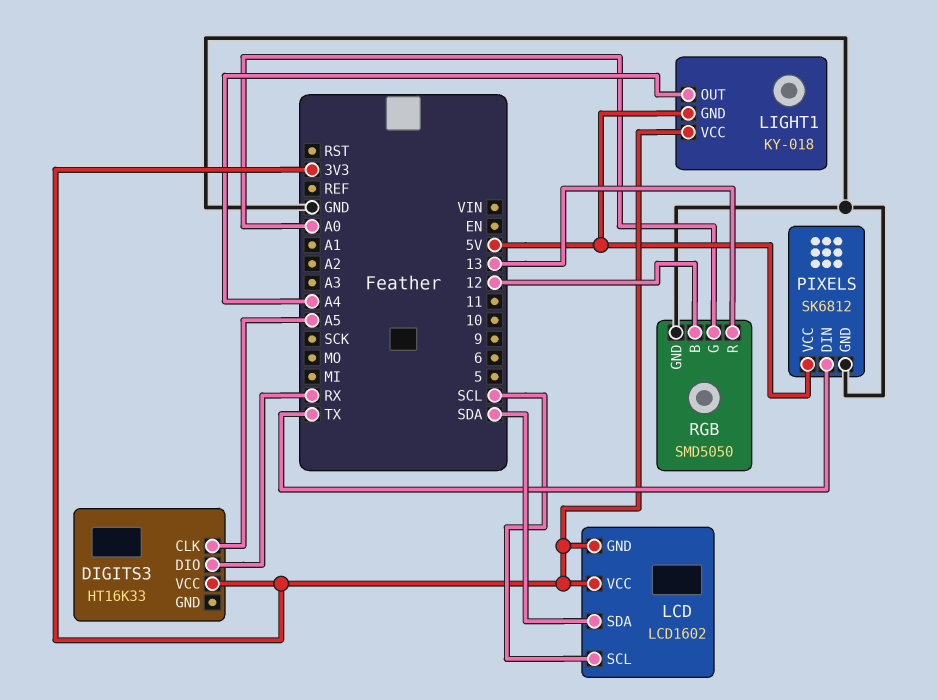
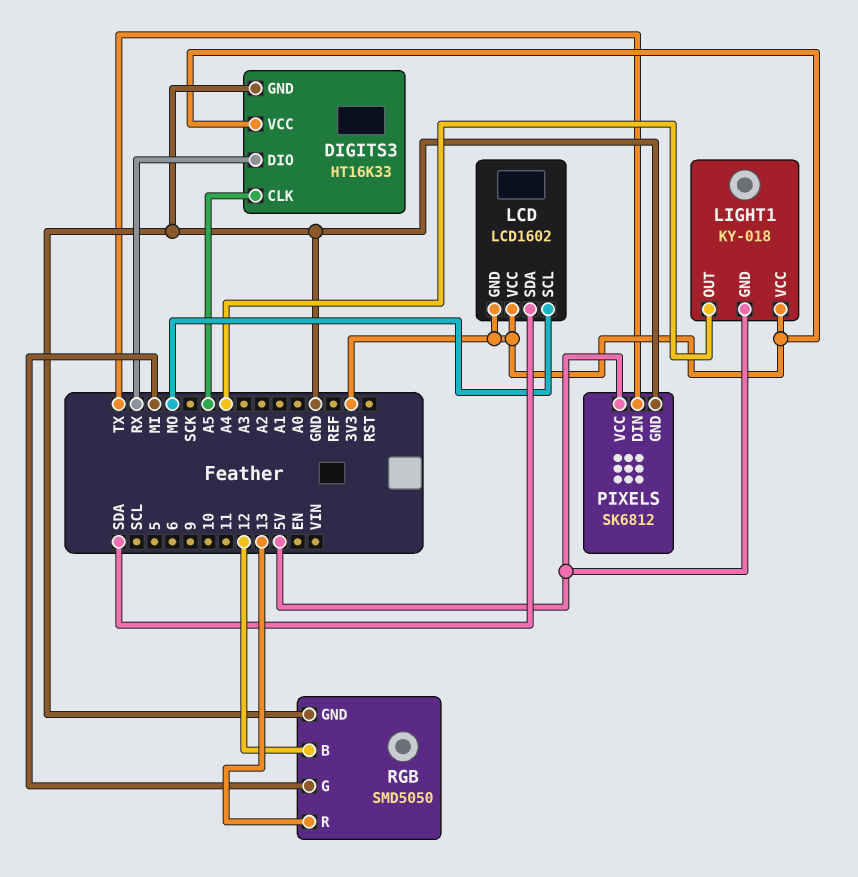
DIGITS3 pin GND: none -> GND
LCD pin SCL: SCL -> MO
RGB pin G: A0 -> MI

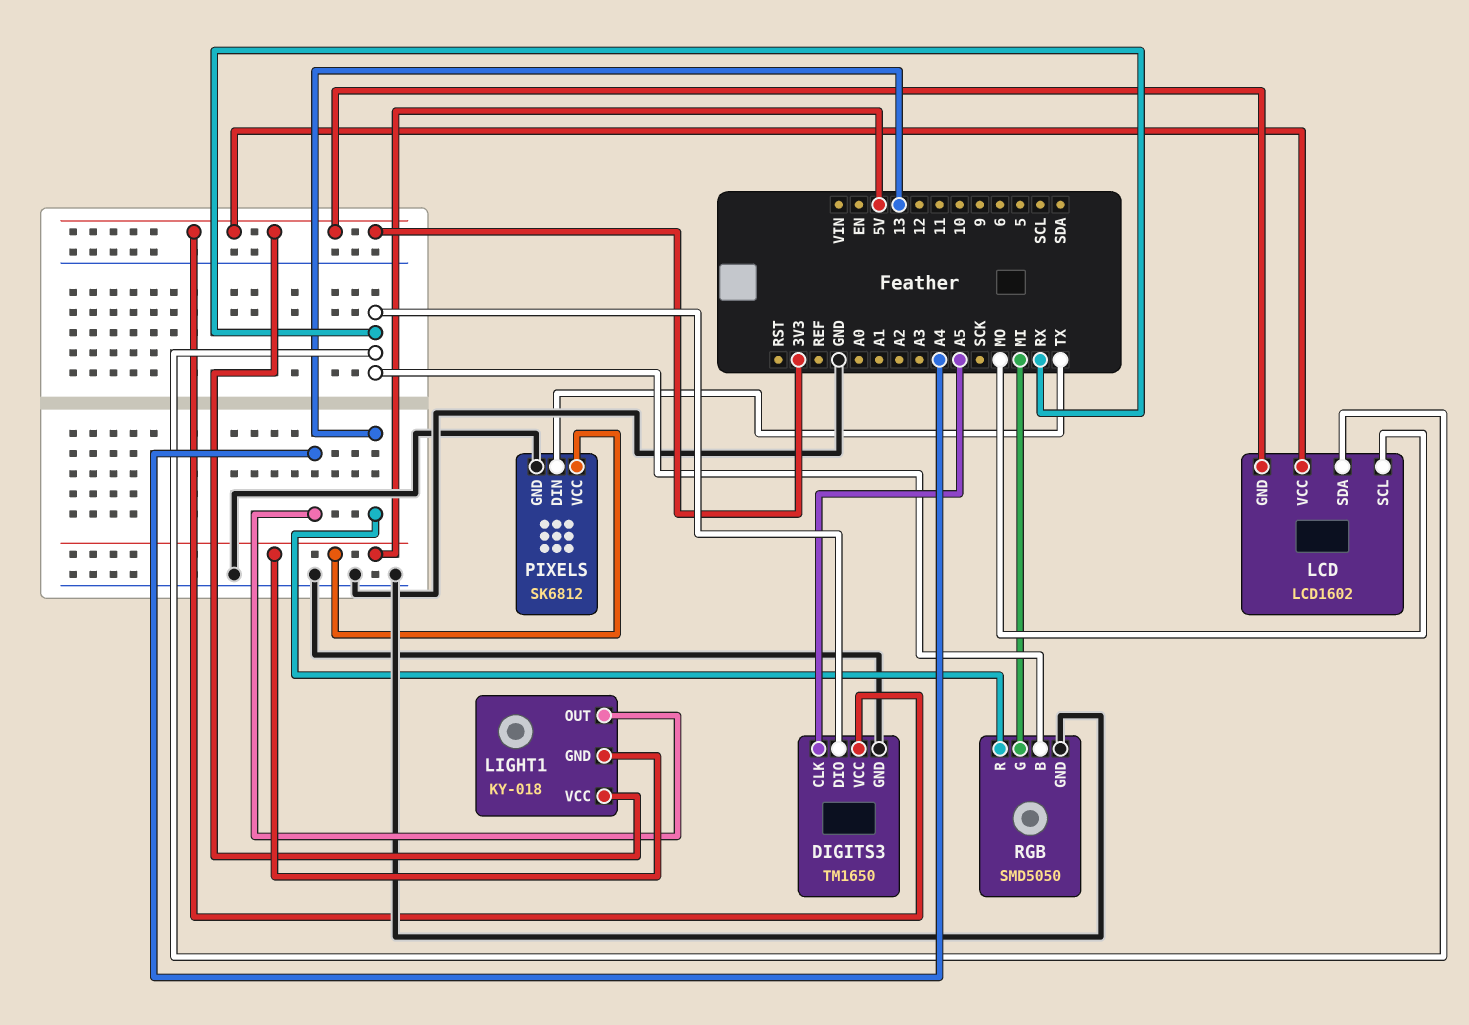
DIGITS3: HT16K33 -> TM1650
LCD pin SDA: SDA -> RX
RGB pin B: 12 -> RX

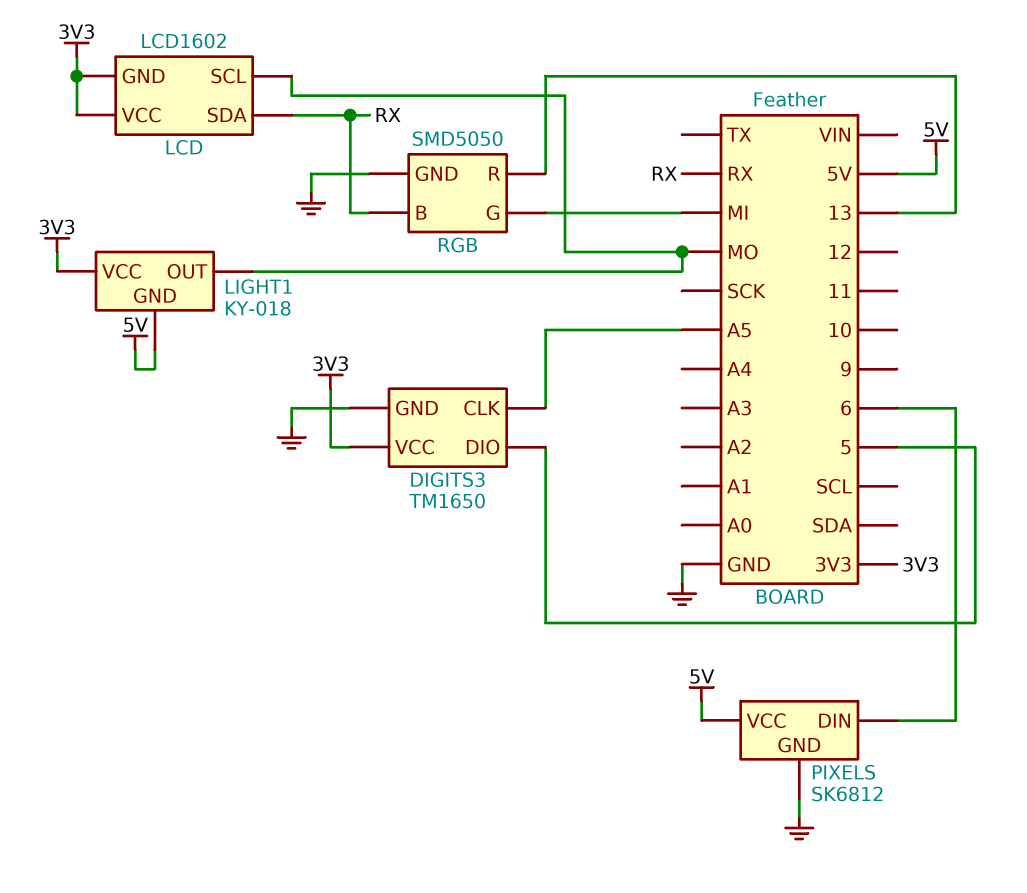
DIGITS3 pin DIO: RX -> 5
LIGHT1 pin OUT: A4 -> MO
PIXELS pin DIN: TX -> 6

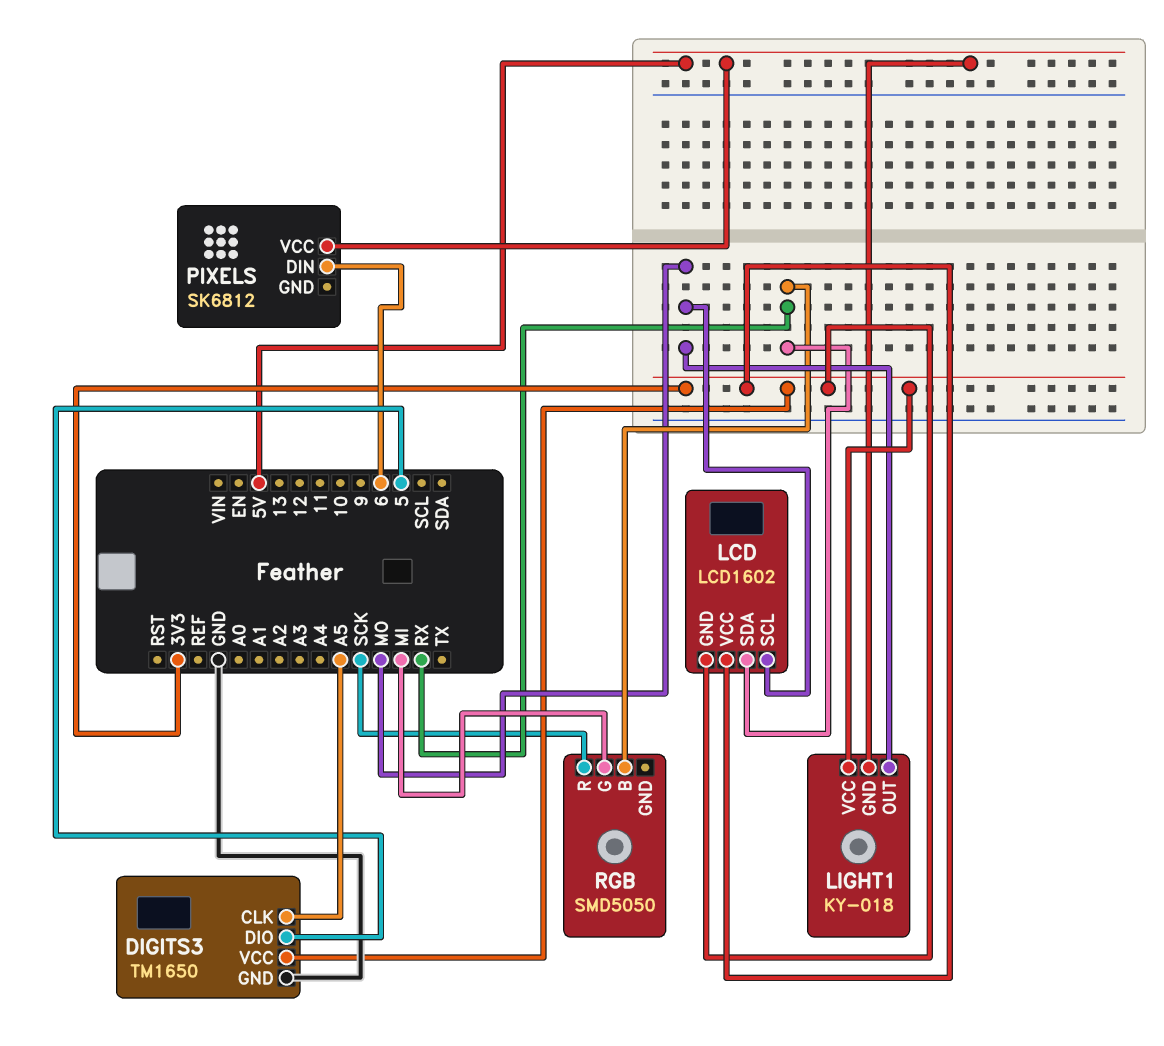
PIXELS pin GND: GND -> none
RGB pin GND: GND -> none
RGB pin R: 13 -> SCK

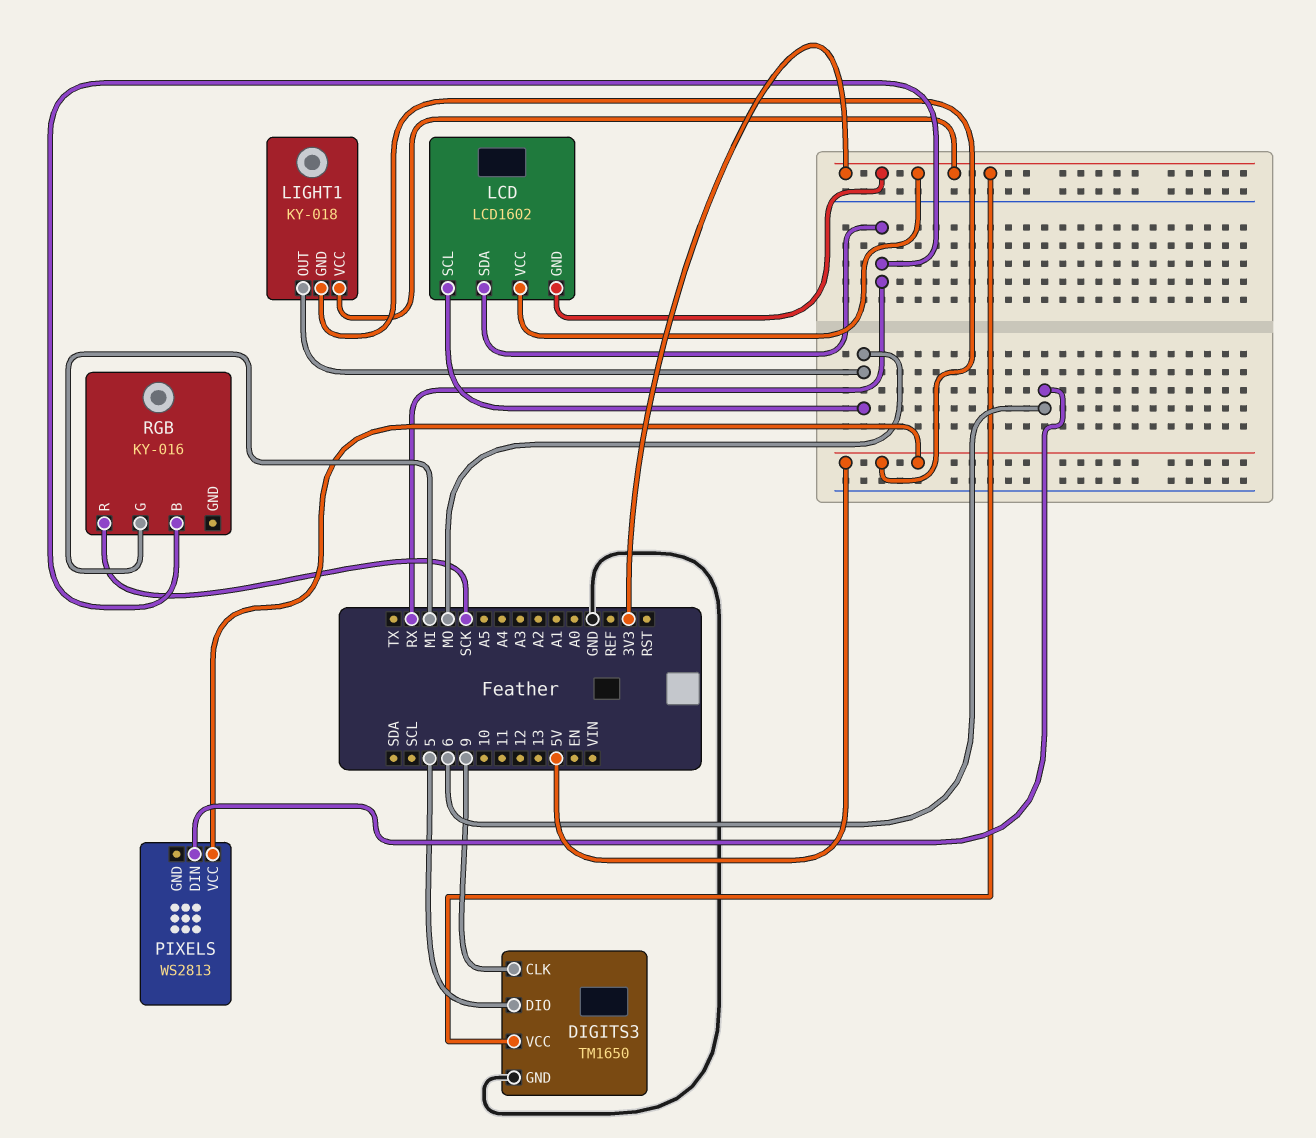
DIGITS3 pin CLK: A5 -> 9
PIXELS: SK6812 -> WS2813
RGB: SMD5050 -> KY-016

